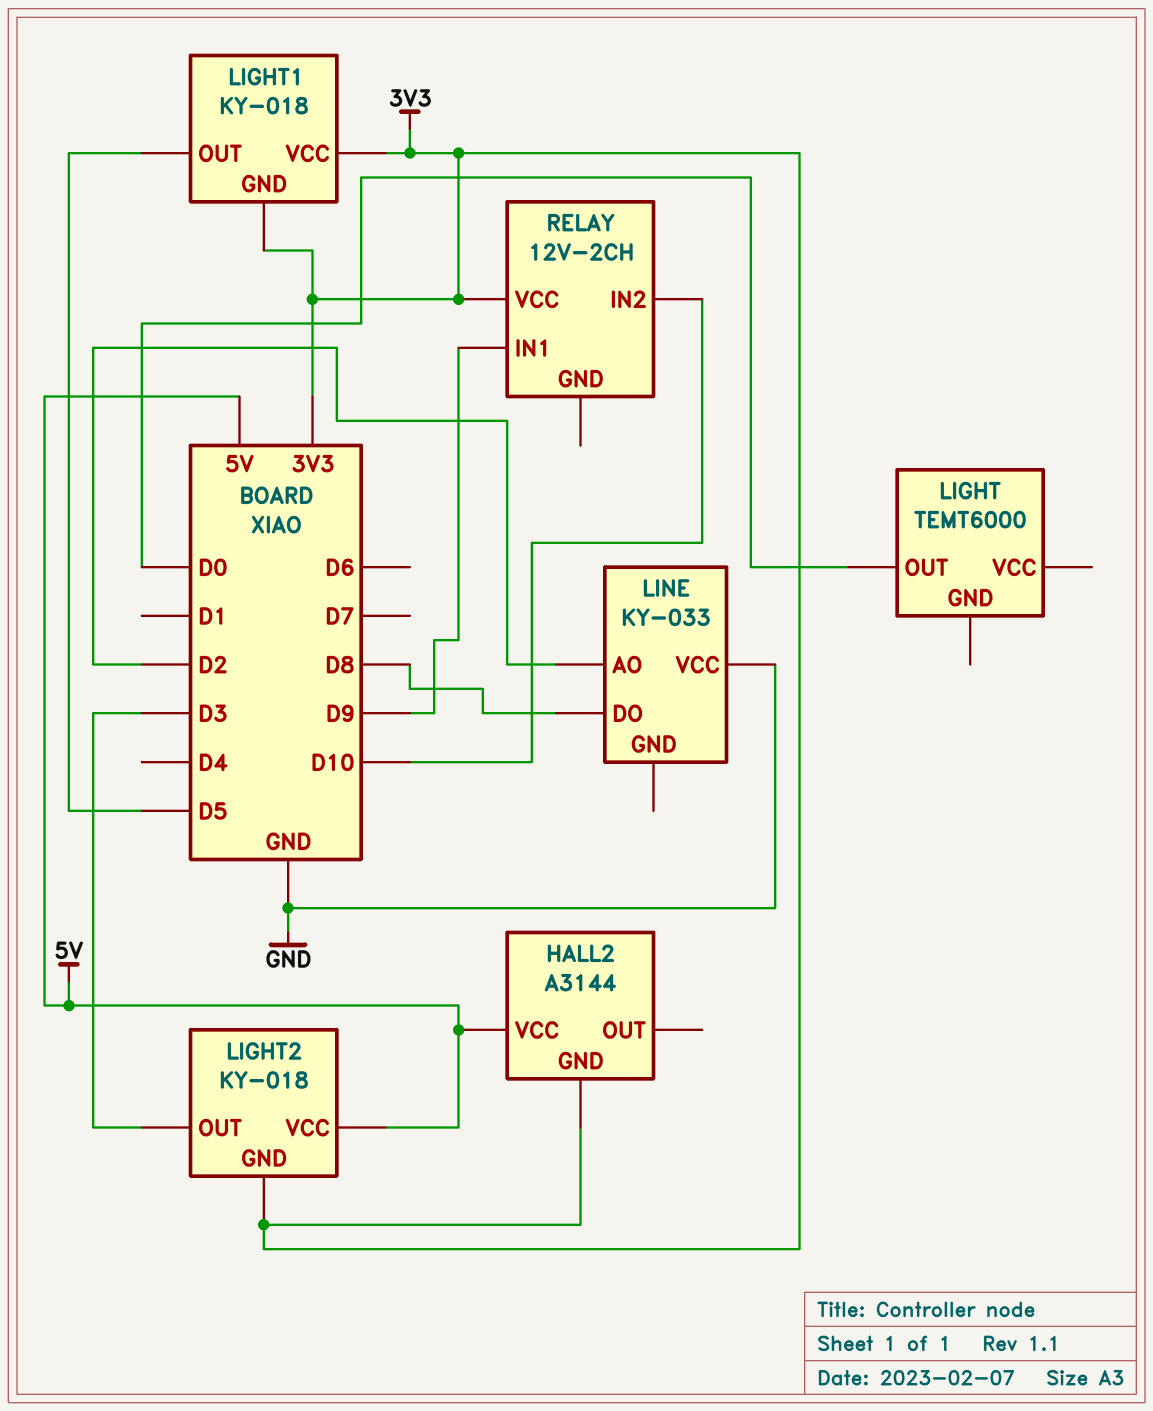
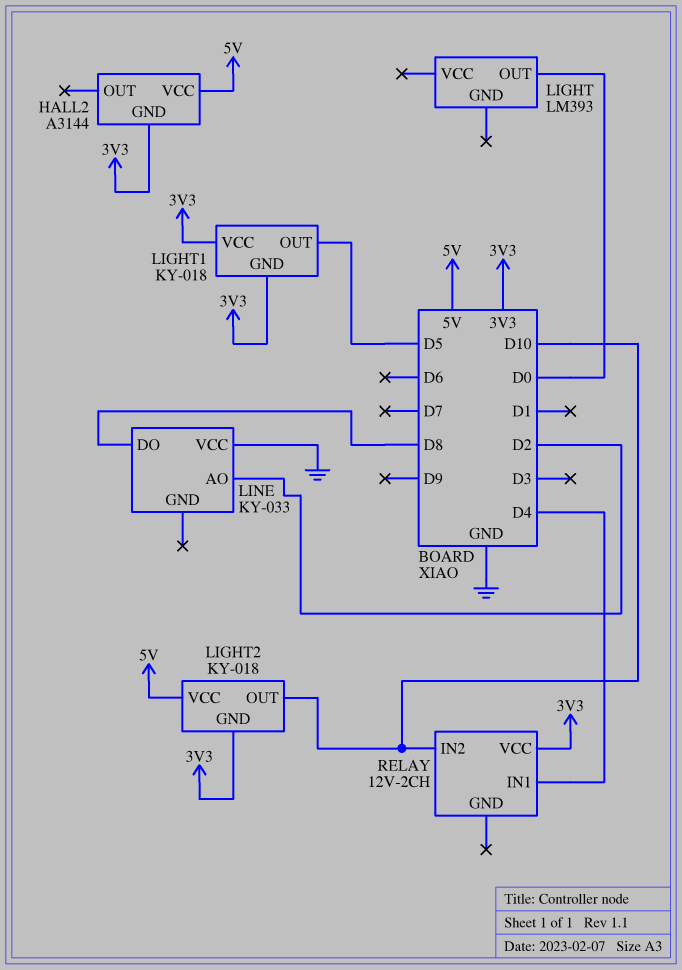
LIGHT: TEMT6000 -> LM393
LIGHT2 pin OUT: D3 -> D10
RELAY pin IN1: D9 -> D4

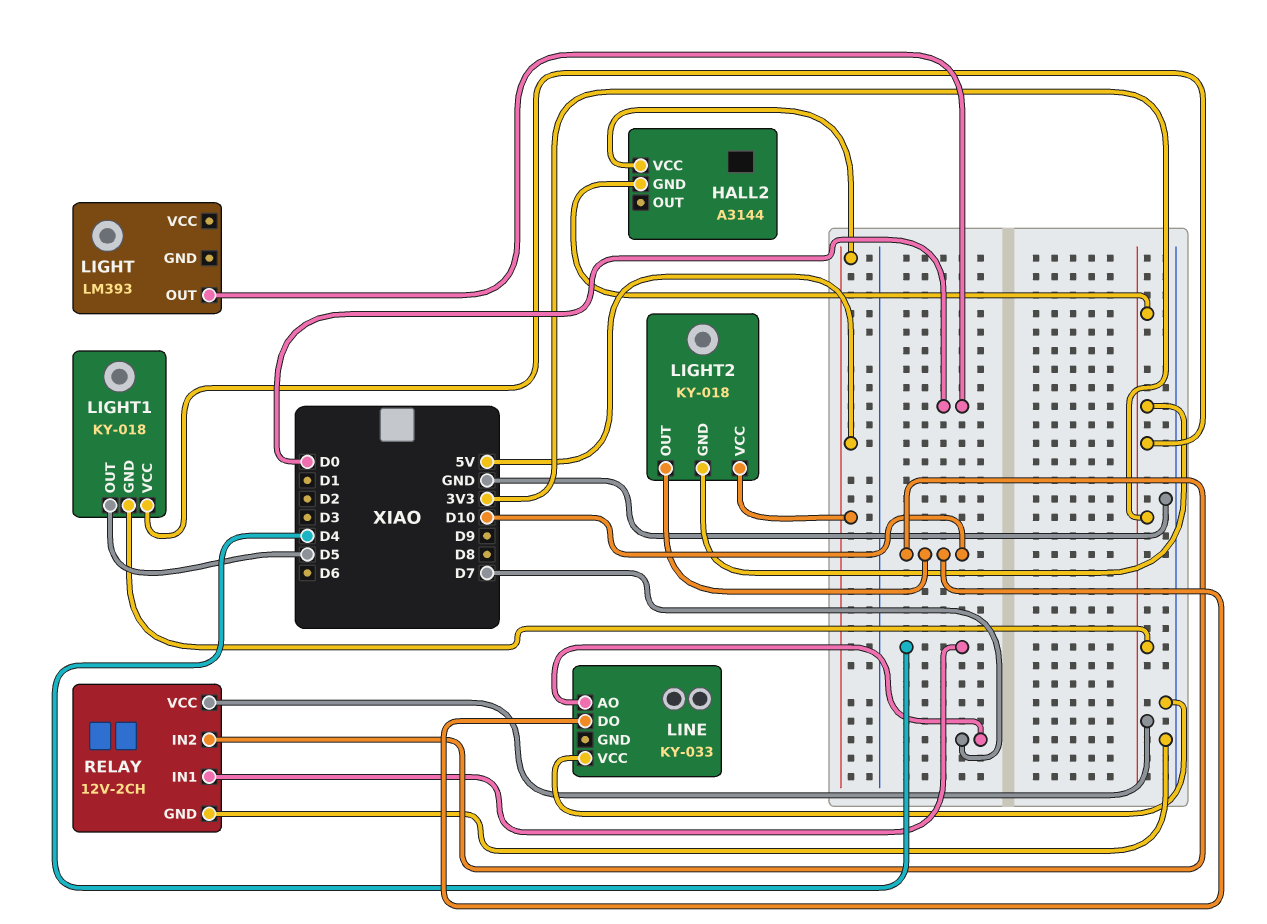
LINE pin AO: D2 -> D7
LINE pin DO: D8 -> D10
RELAY pin GND: none -> GND

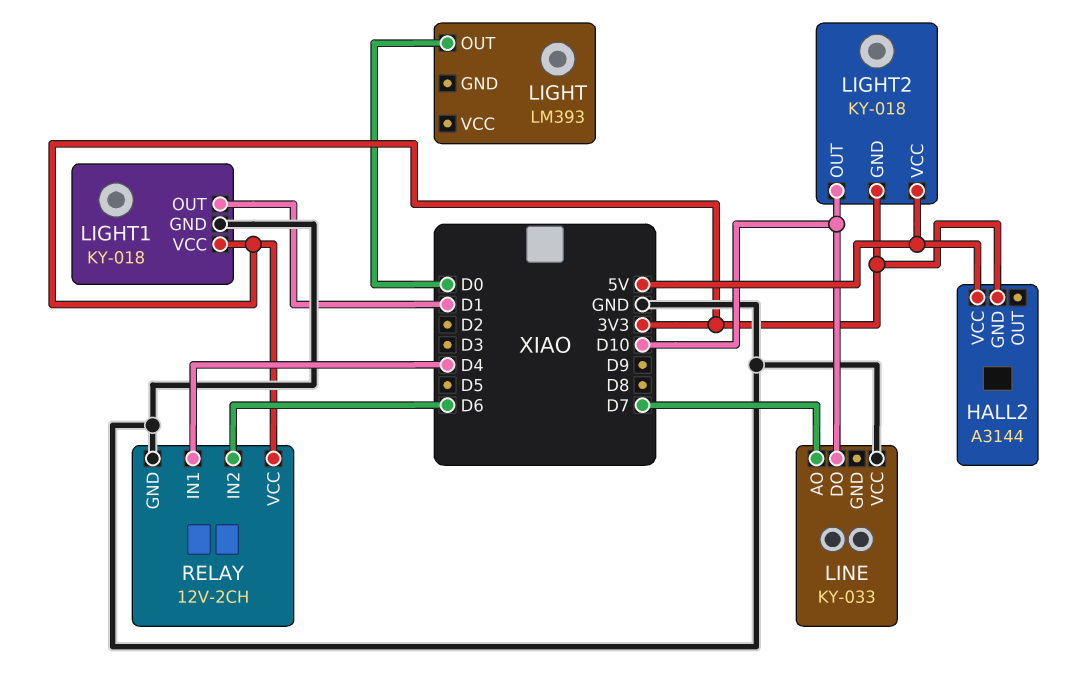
LIGHT1 pin GND: 3V3 -> GND
LIGHT1 pin OUT: D5 -> D1
RELAY pin IN2: D10 -> D6

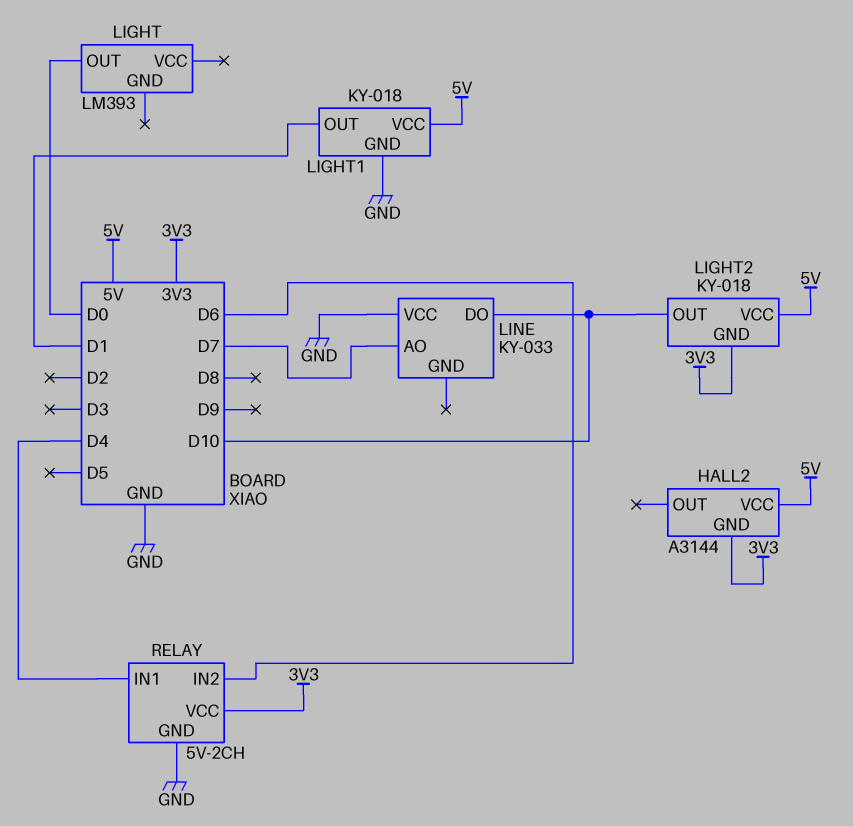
LIGHT1 pin VCC: 3V3 -> 5V
RELAY: 12V-2CH -> 5V-2CH

